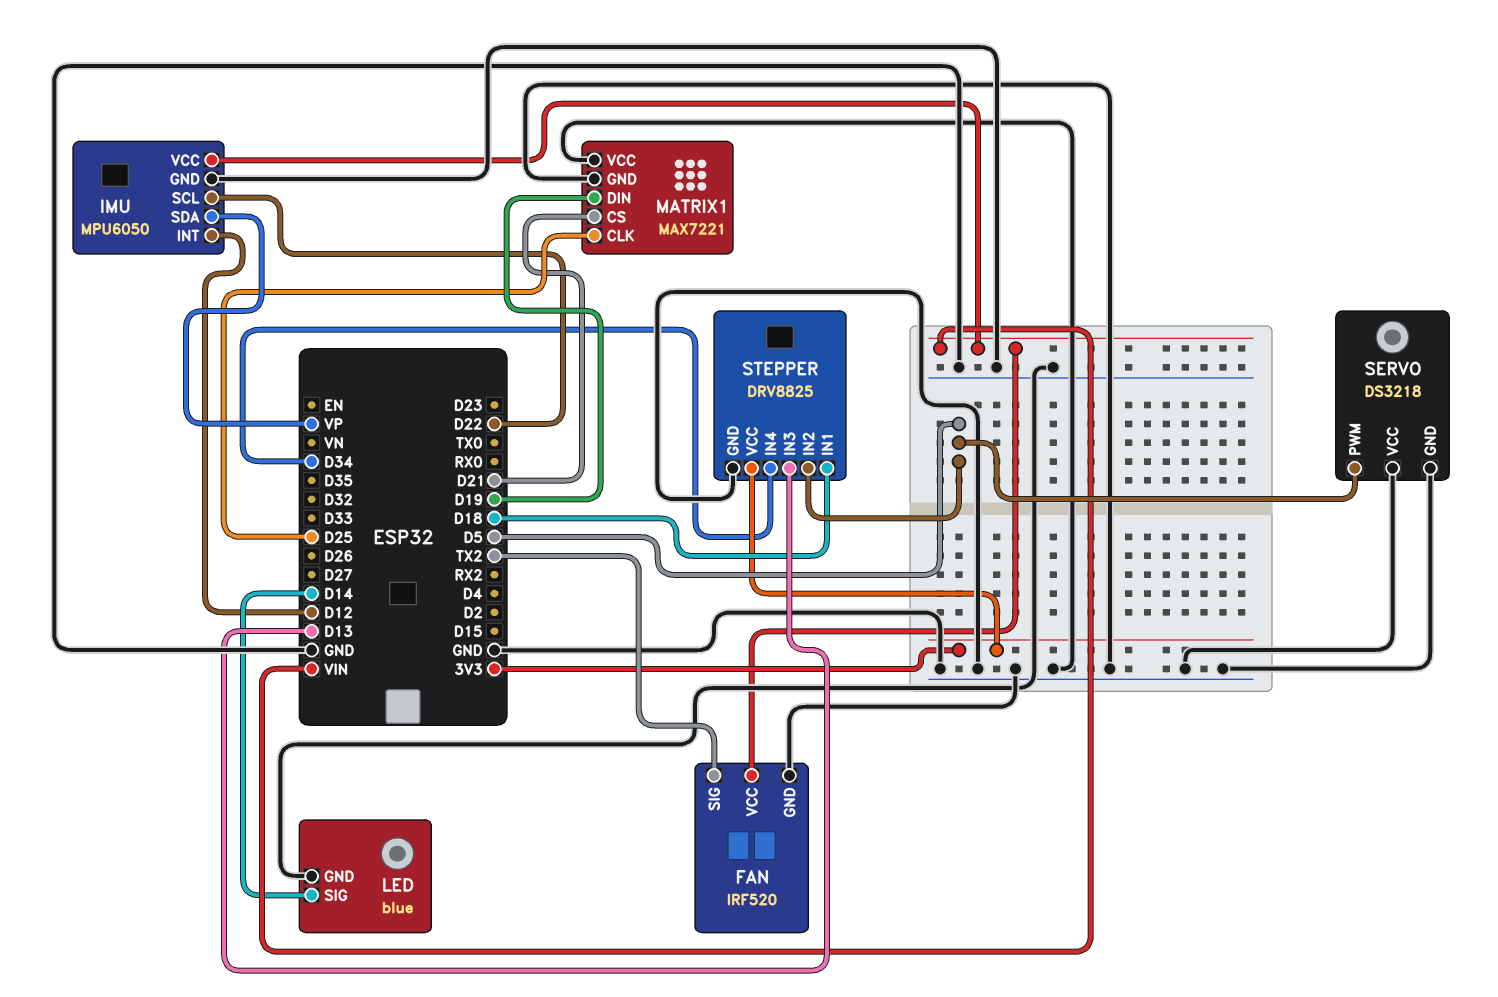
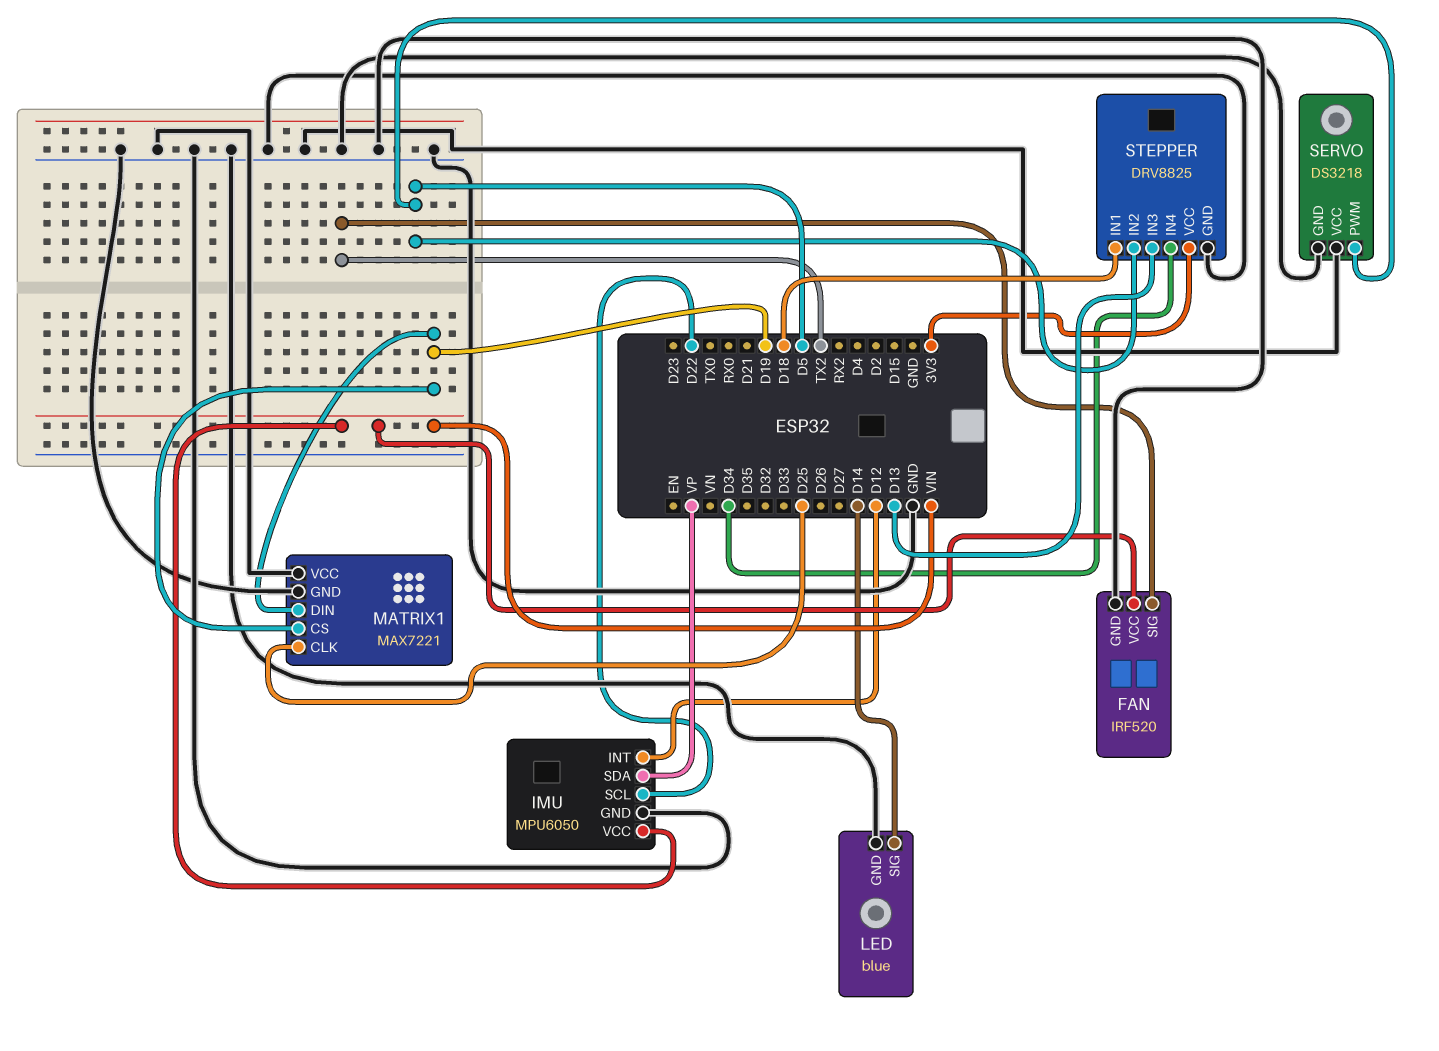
MATRIX1 pin CS: D21 -> D19

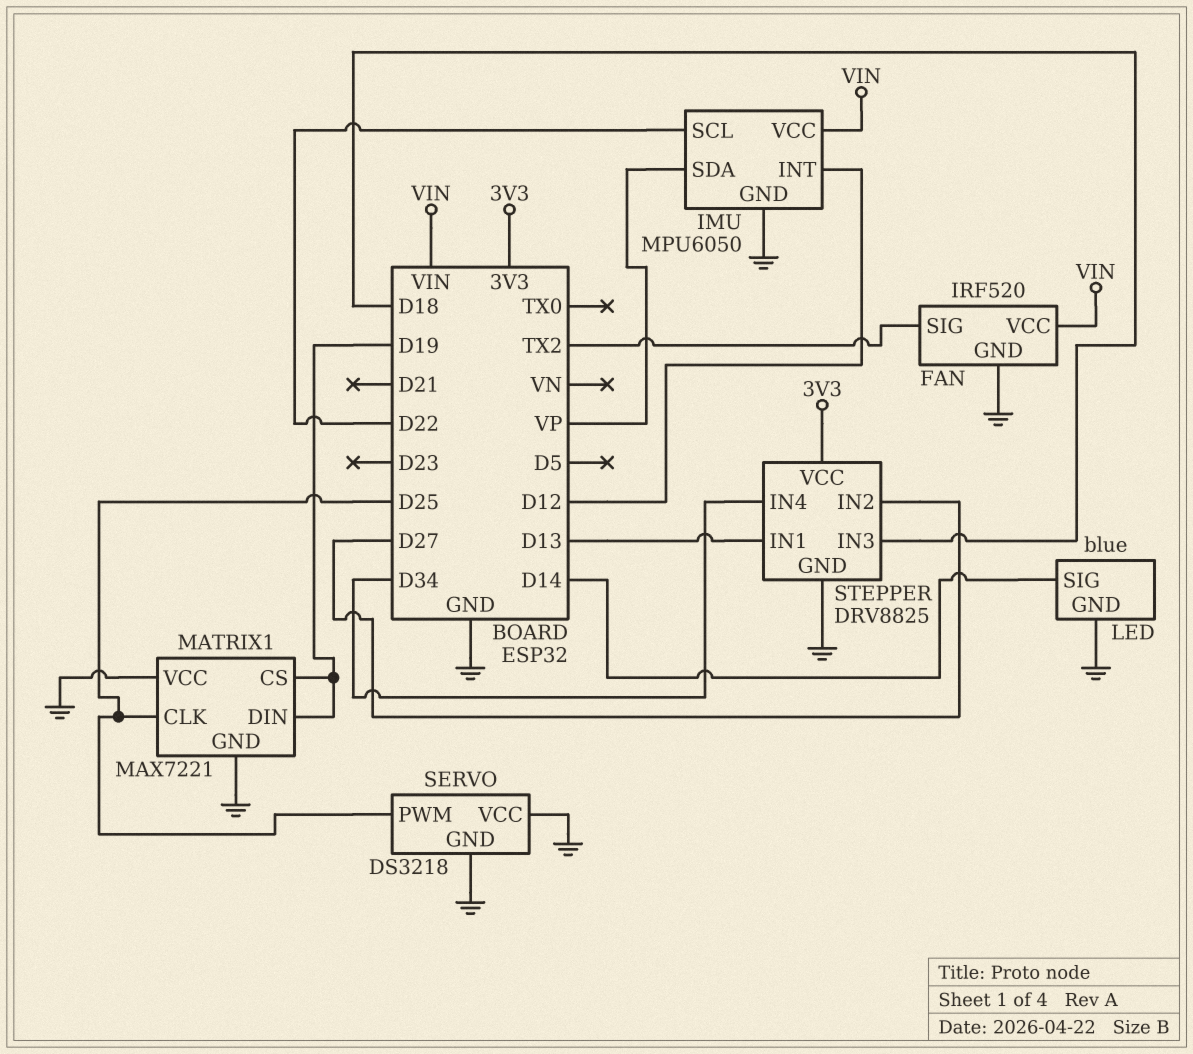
SERVO pin PWM: D5 -> D25
STEPPER pin IN1: D18 -> D13
STEPPER pin IN2: D5 -> D27
STEPPER pin IN3: D13 -> D18

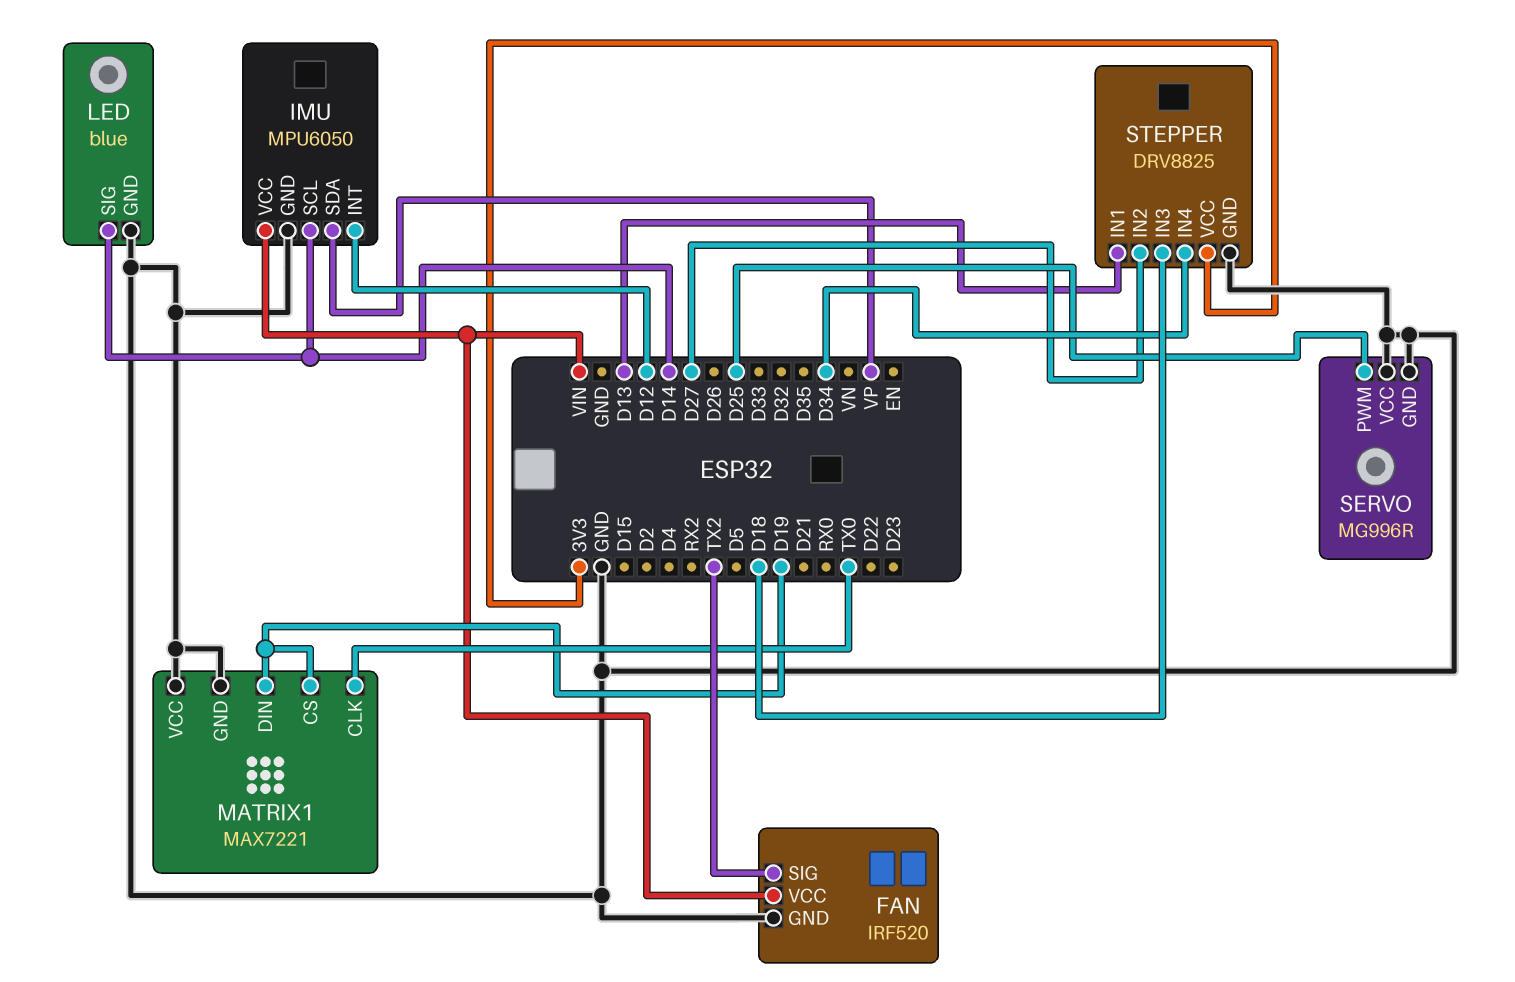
IMU pin SCL: D22 -> D14
MATRIX1 pin CLK: D25 -> TX0
SERVO: DS3218 -> MG996R

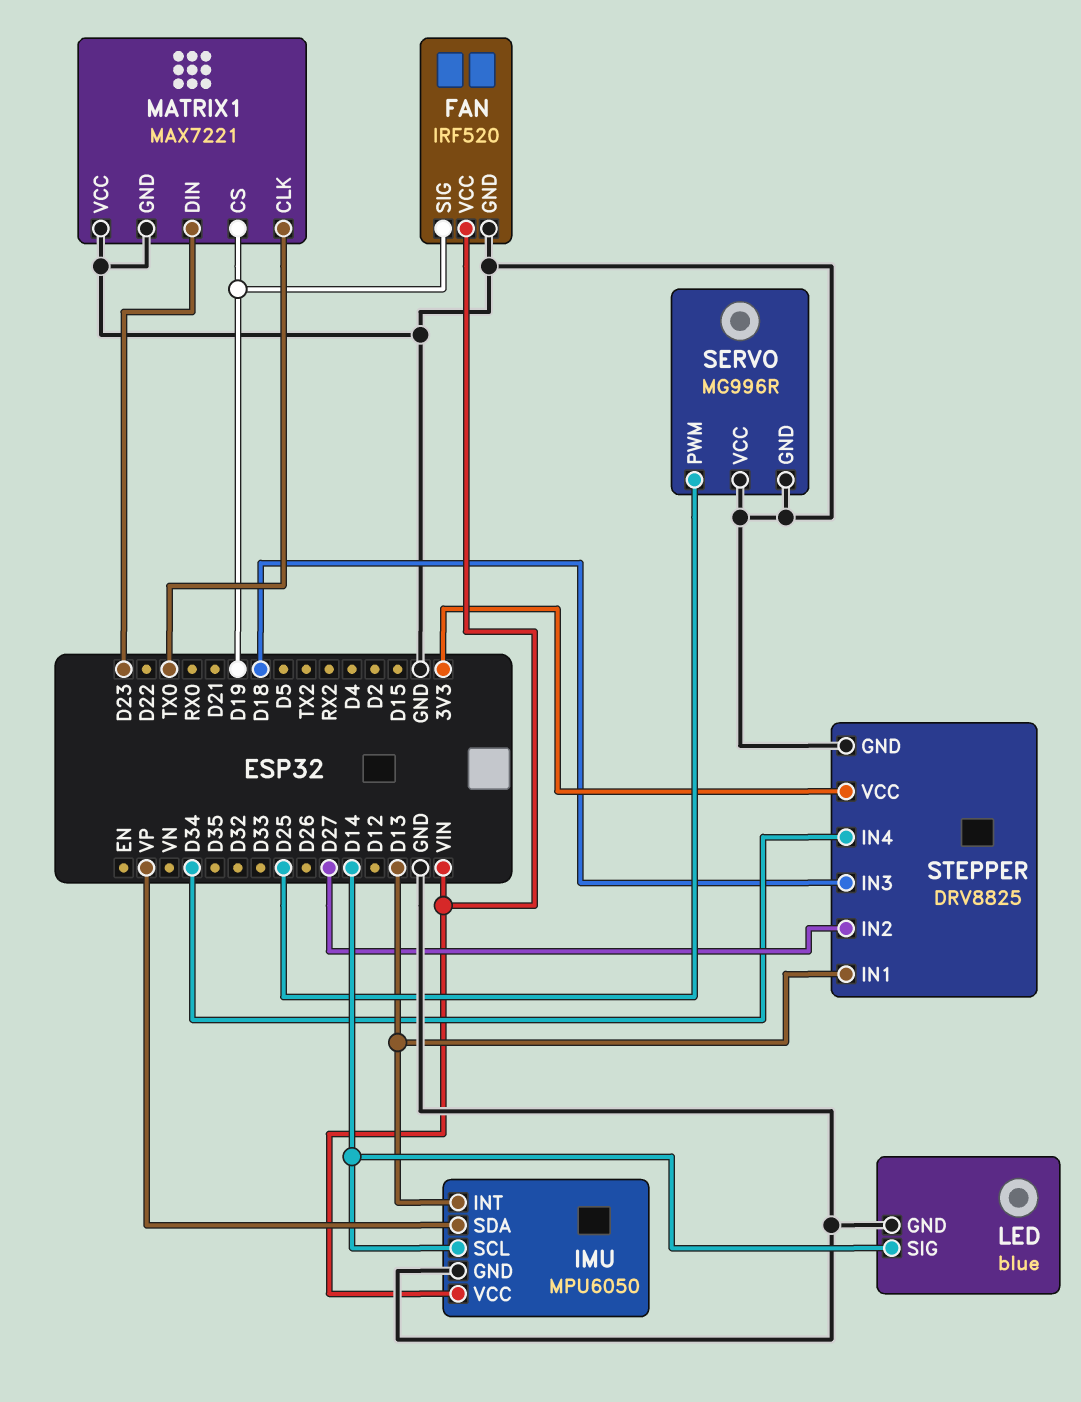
FAN pin SIG: TX2 -> D19
IMU pin INT: D12 -> D13
MATRIX1 pin DIN: D19 -> D23

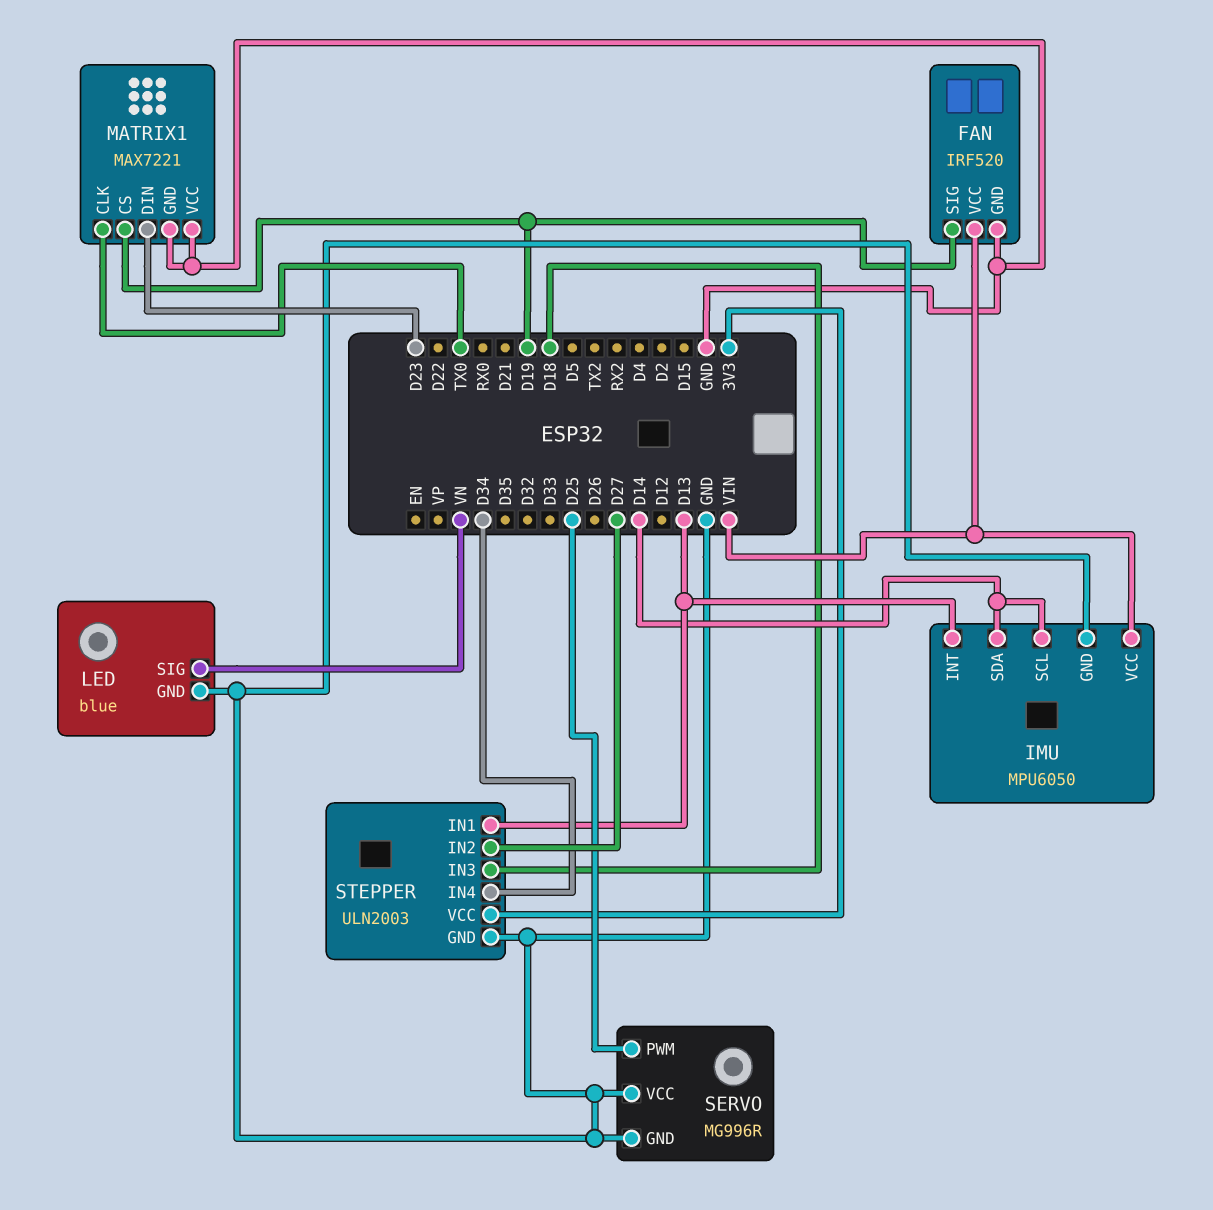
IMU pin SDA: VP -> D14
LED pin SIG: D14 -> VN
STEPPER: DRV8825 -> ULN2003

